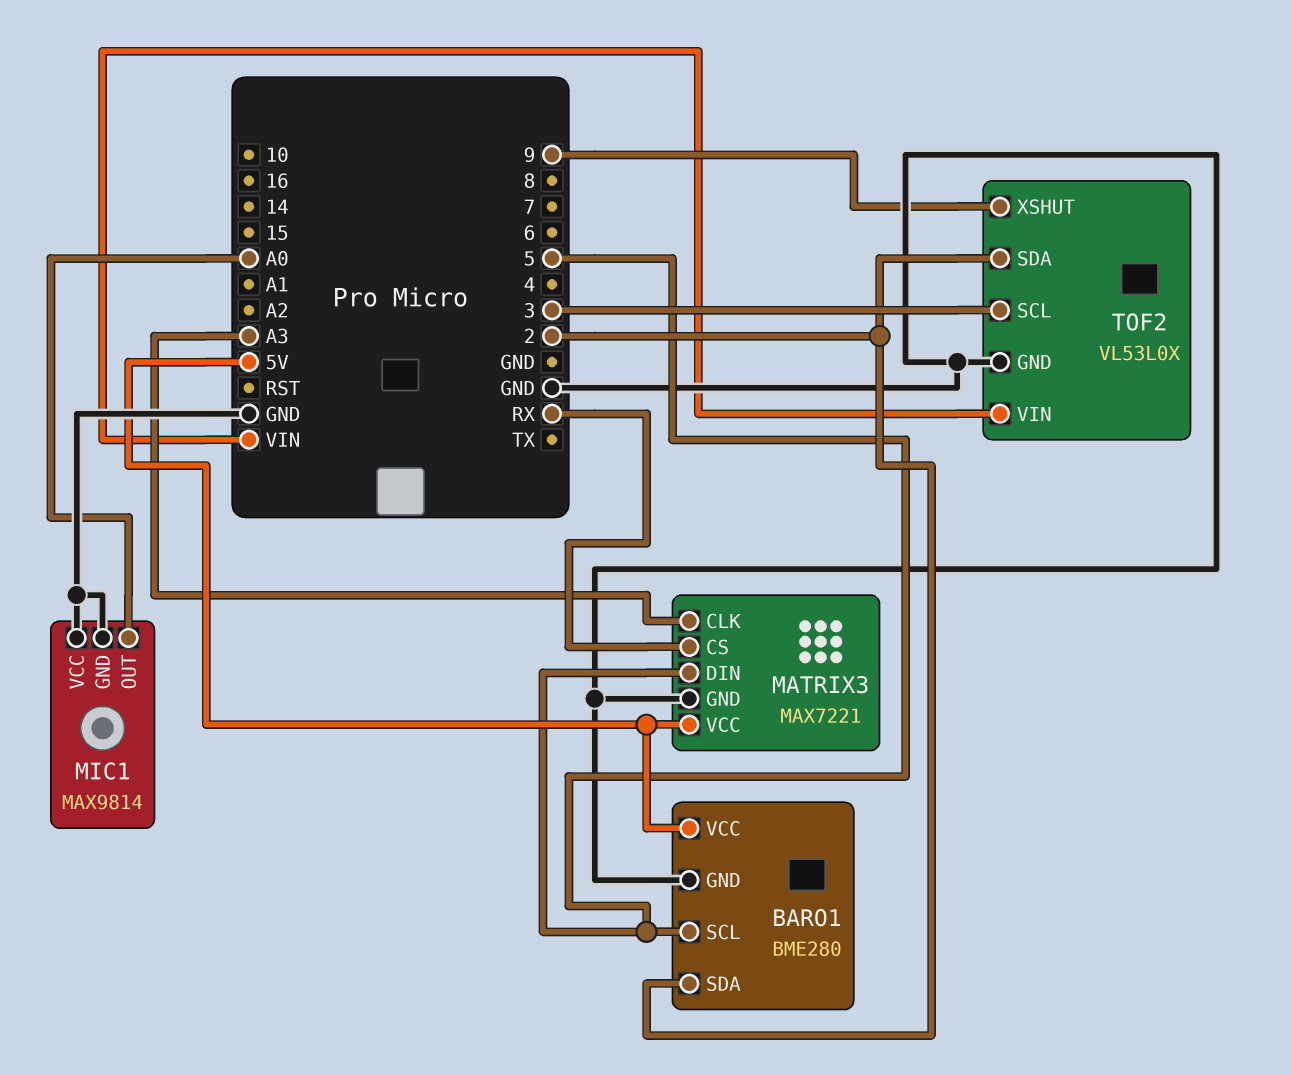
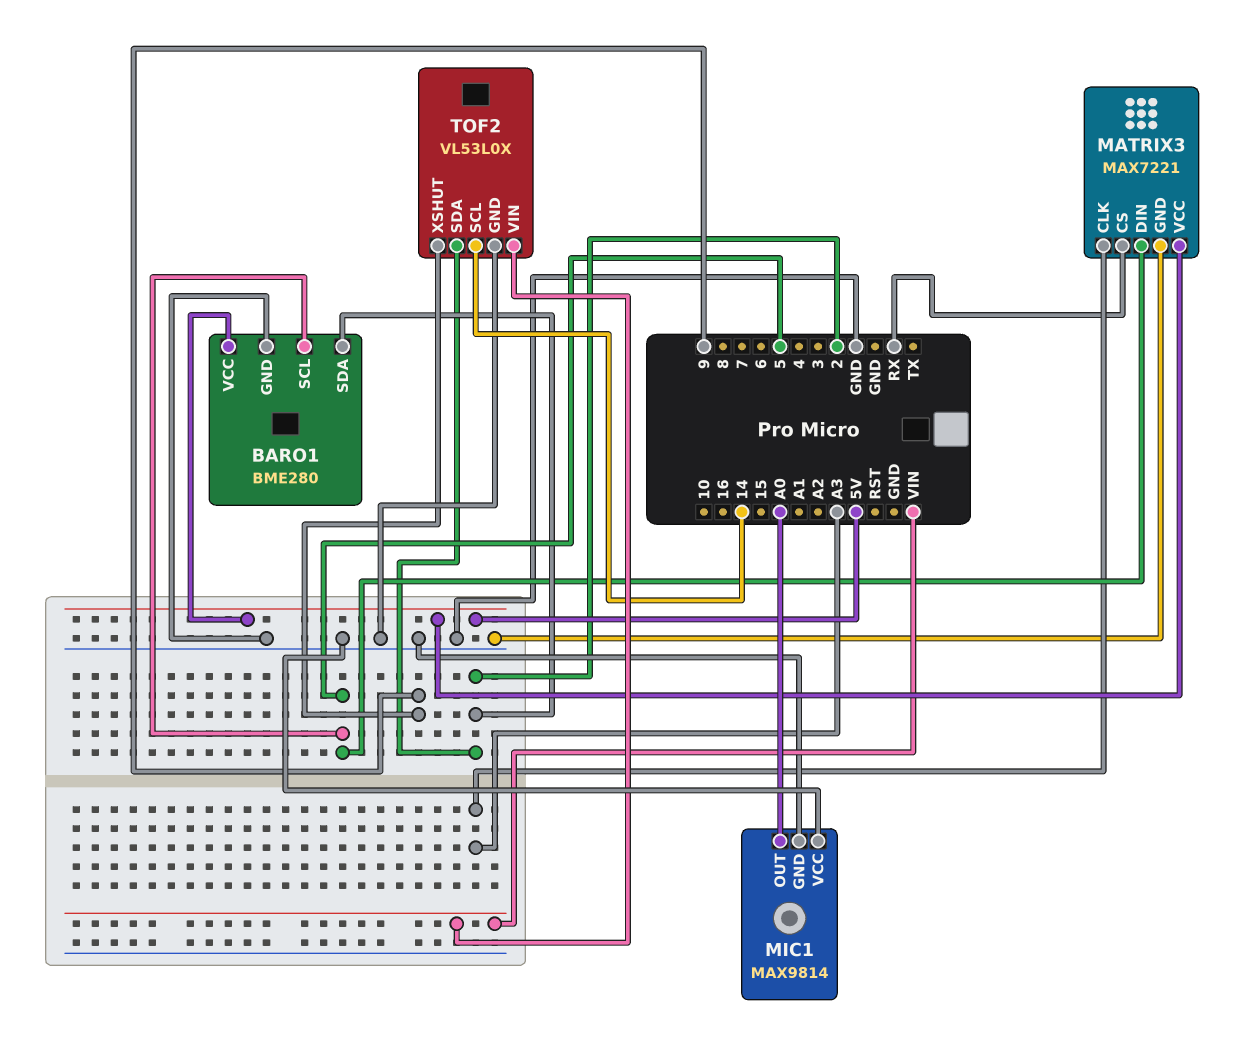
TOF2 pin SCL: 3 -> 14

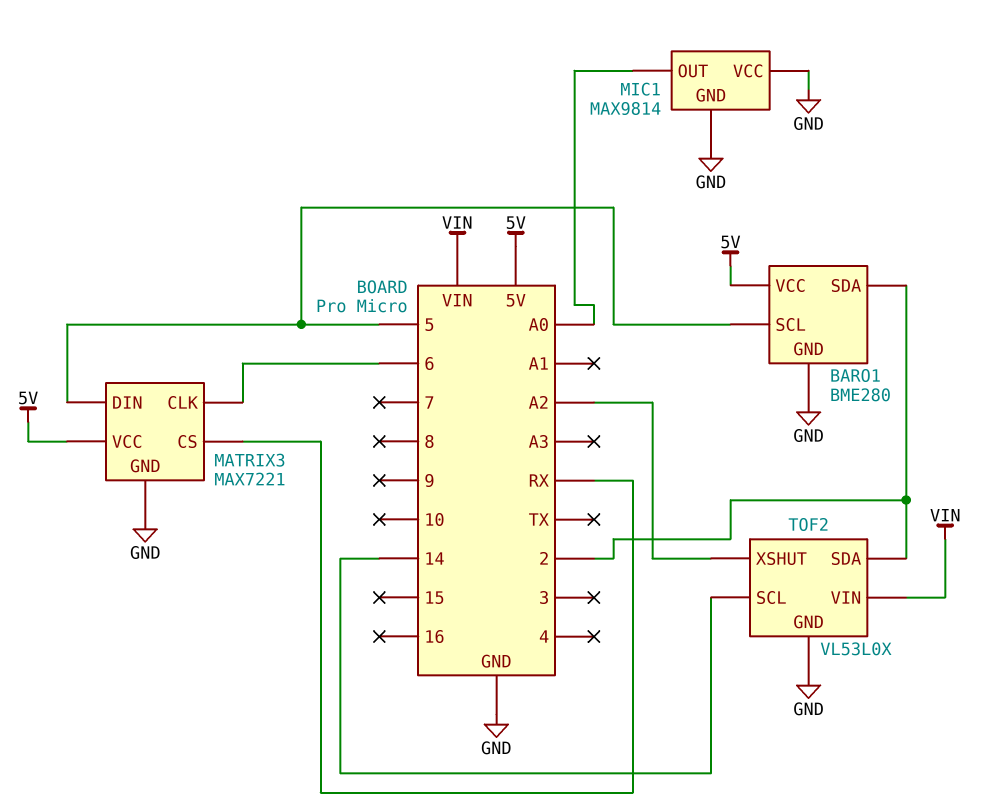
MATRIX3 pin CLK: A3 -> 6
TOF2 pin XSHUT: 9 -> A2

